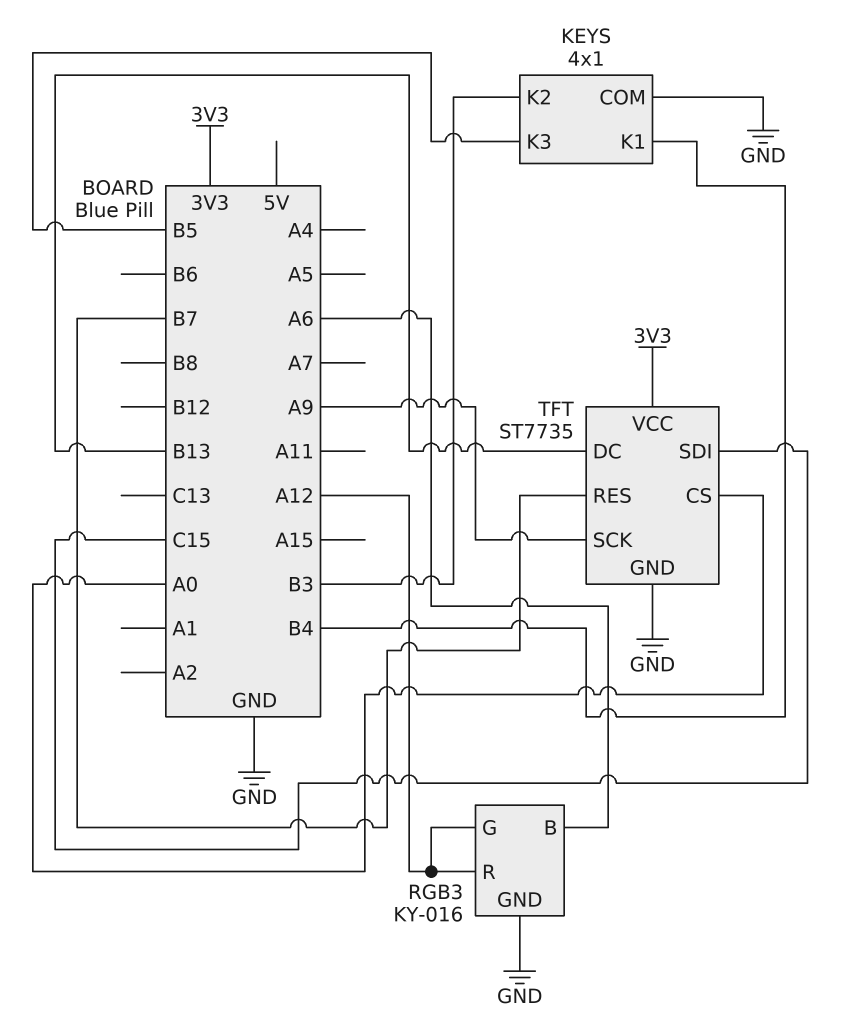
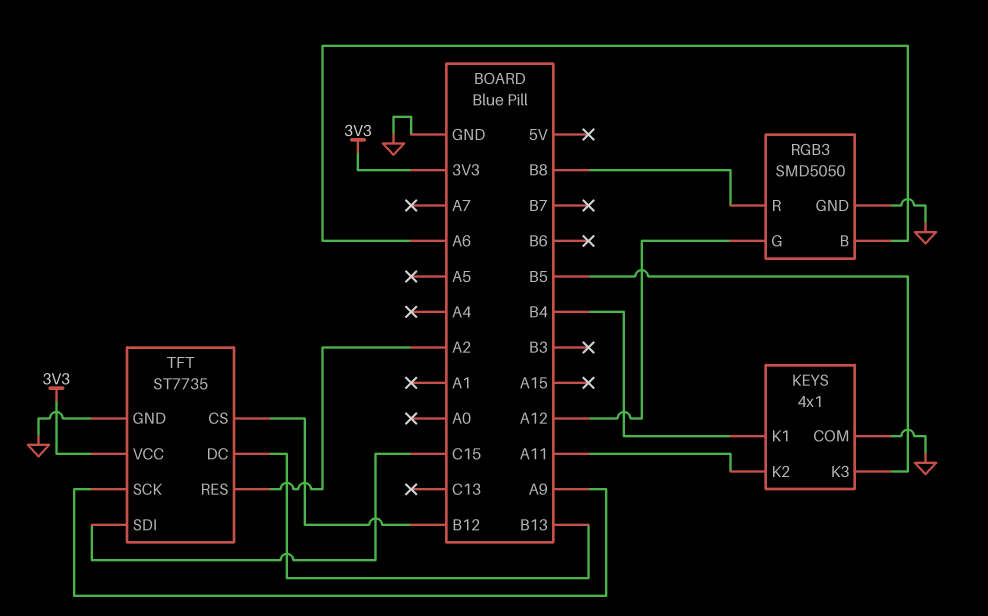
KEYS pin K2: B3 -> A11
RGB3: KY-016 -> SMD5050
RGB3 pin R: A12 -> B8
TFT pin CS: A0 -> B12
TFT pin RES: B7 -> A2

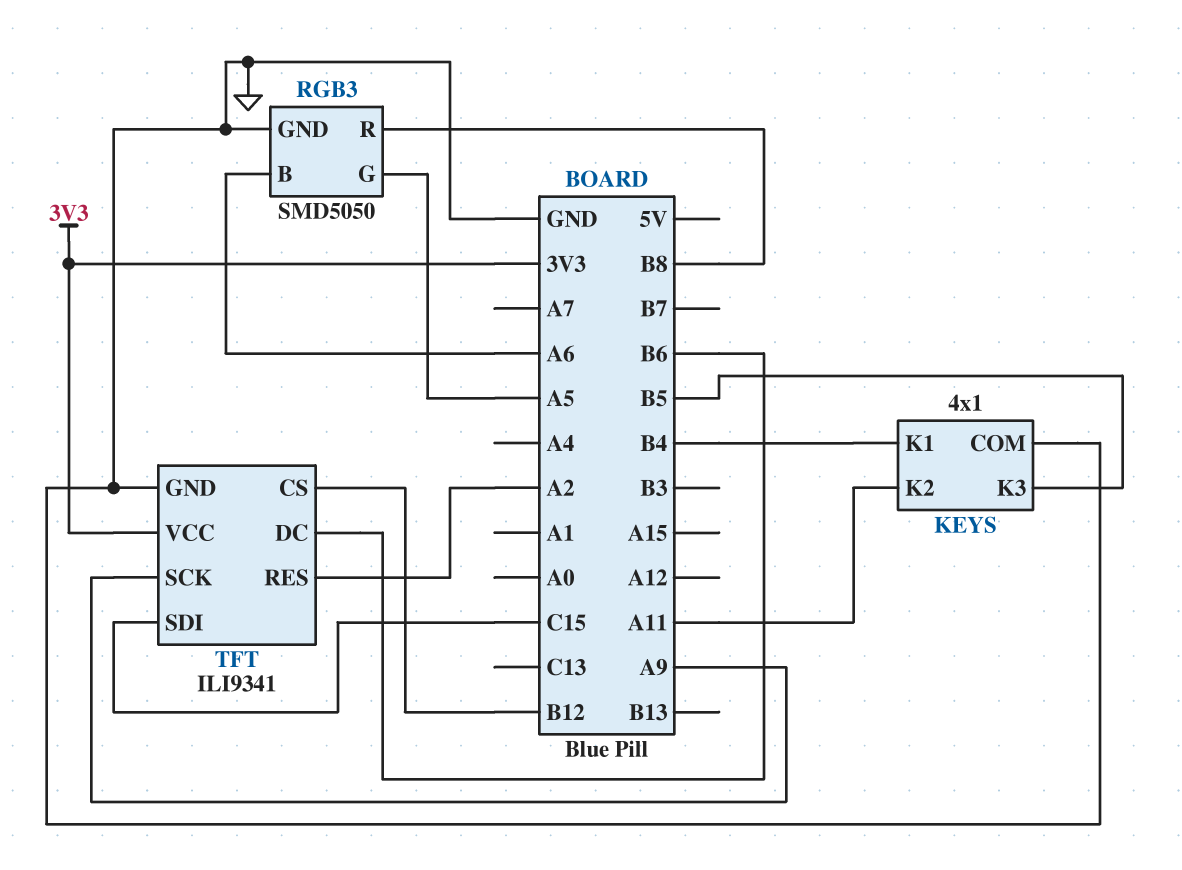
RGB3 pin G: A12 -> A5
TFT: ST7735 -> ILI9341
TFT pin DC: B13 -> B6

